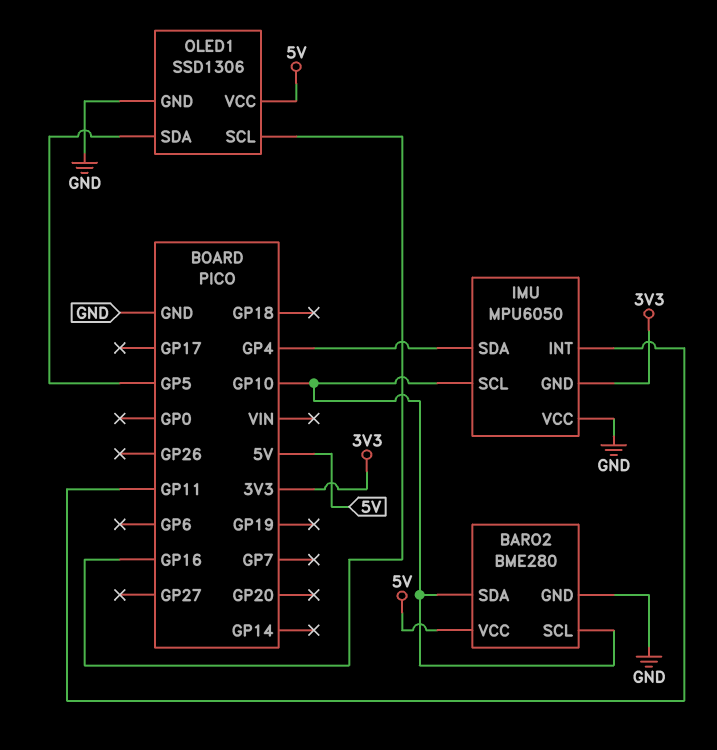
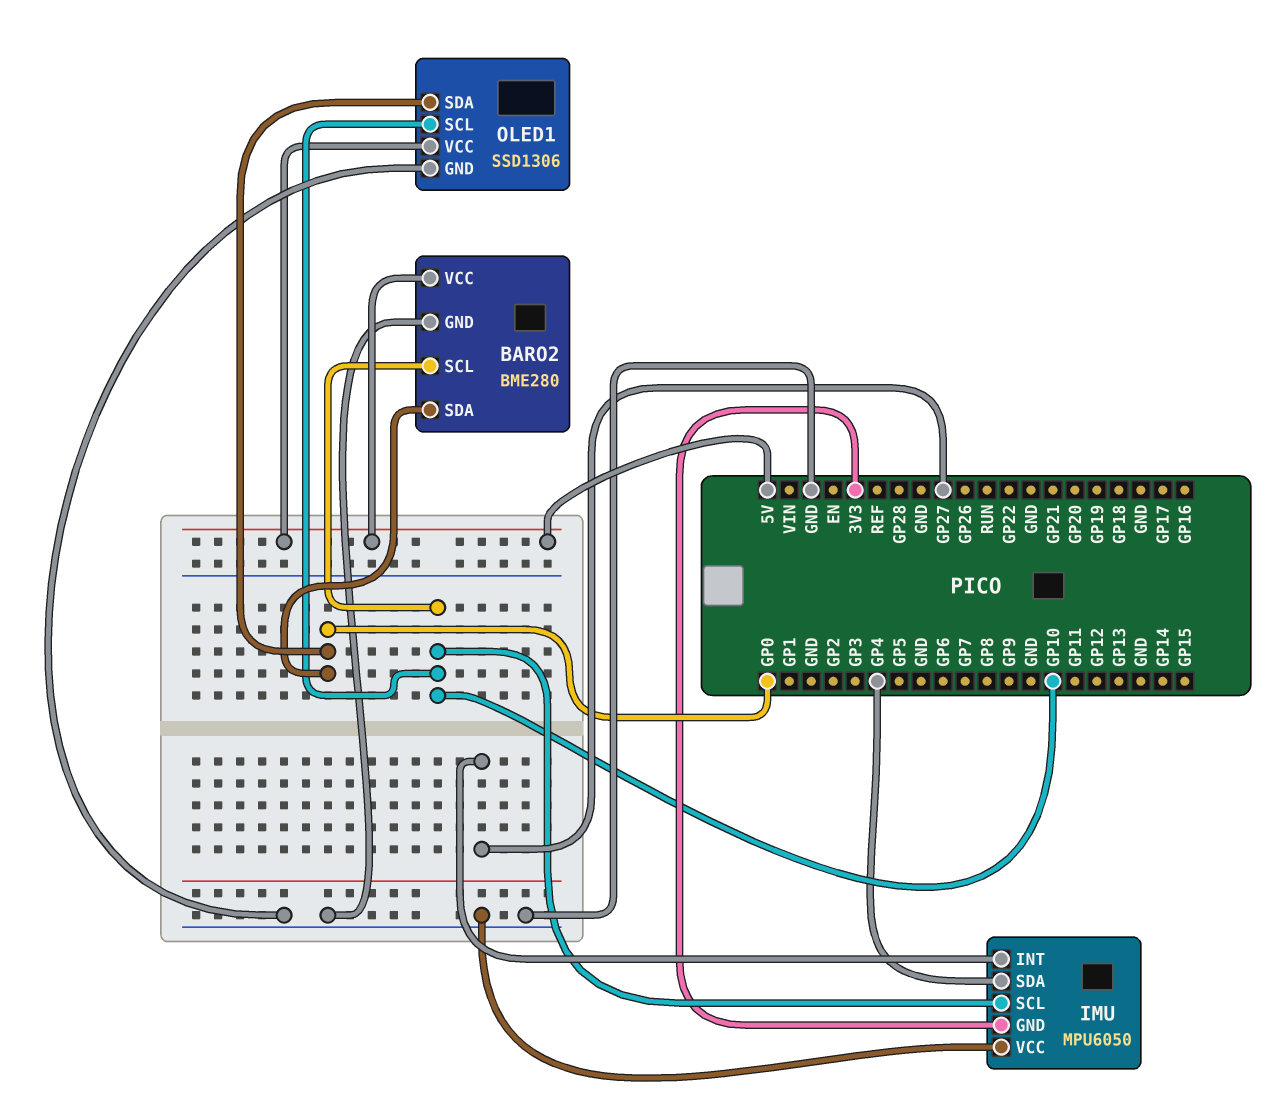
BARO2 pin SDA: GP10 -> GP0
IMU pin INT: GP11 -> GP27
OLED1 pin SCL: GP16 -> GP10
OLED1 pin SDA: GP5 -> GP0

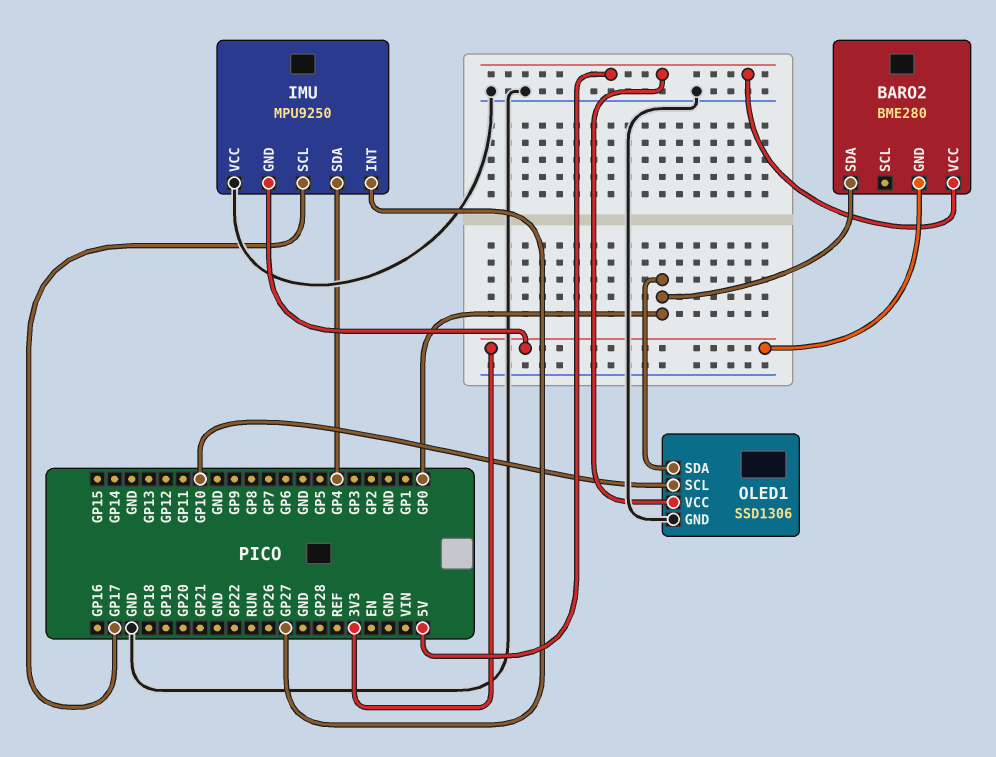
BARO2 pin GND: GND -> 3V3
BARO2 pin SCL: GP10 -> none
IMU: MPU6050 -> MPU9250
IMU pin SCL: GP10 -> GP17

